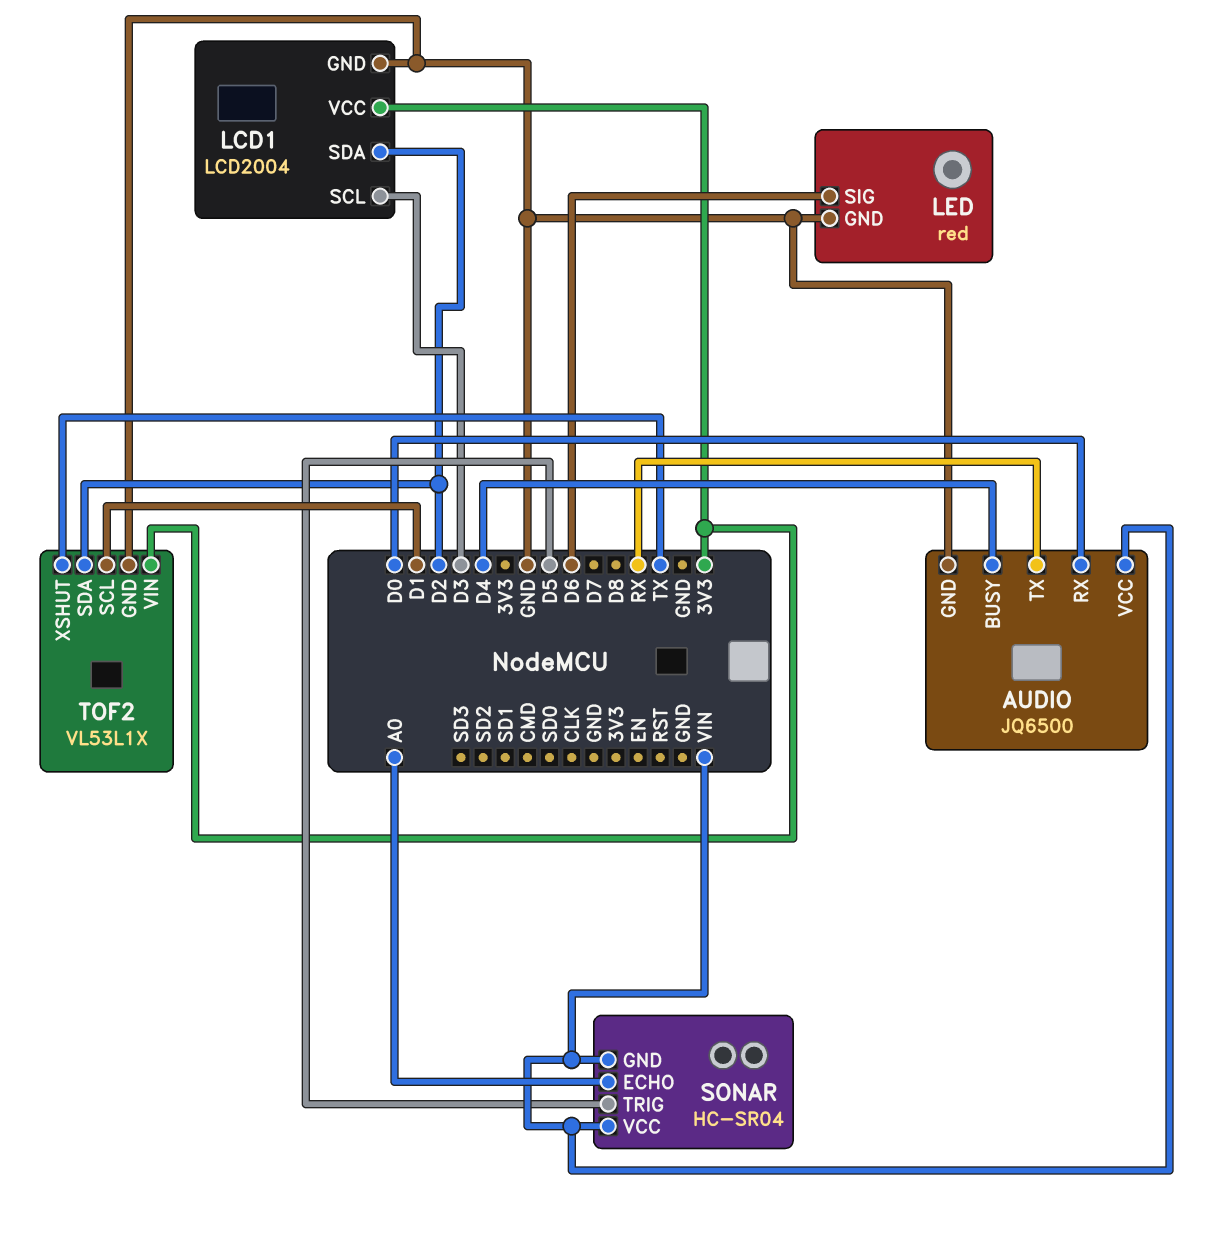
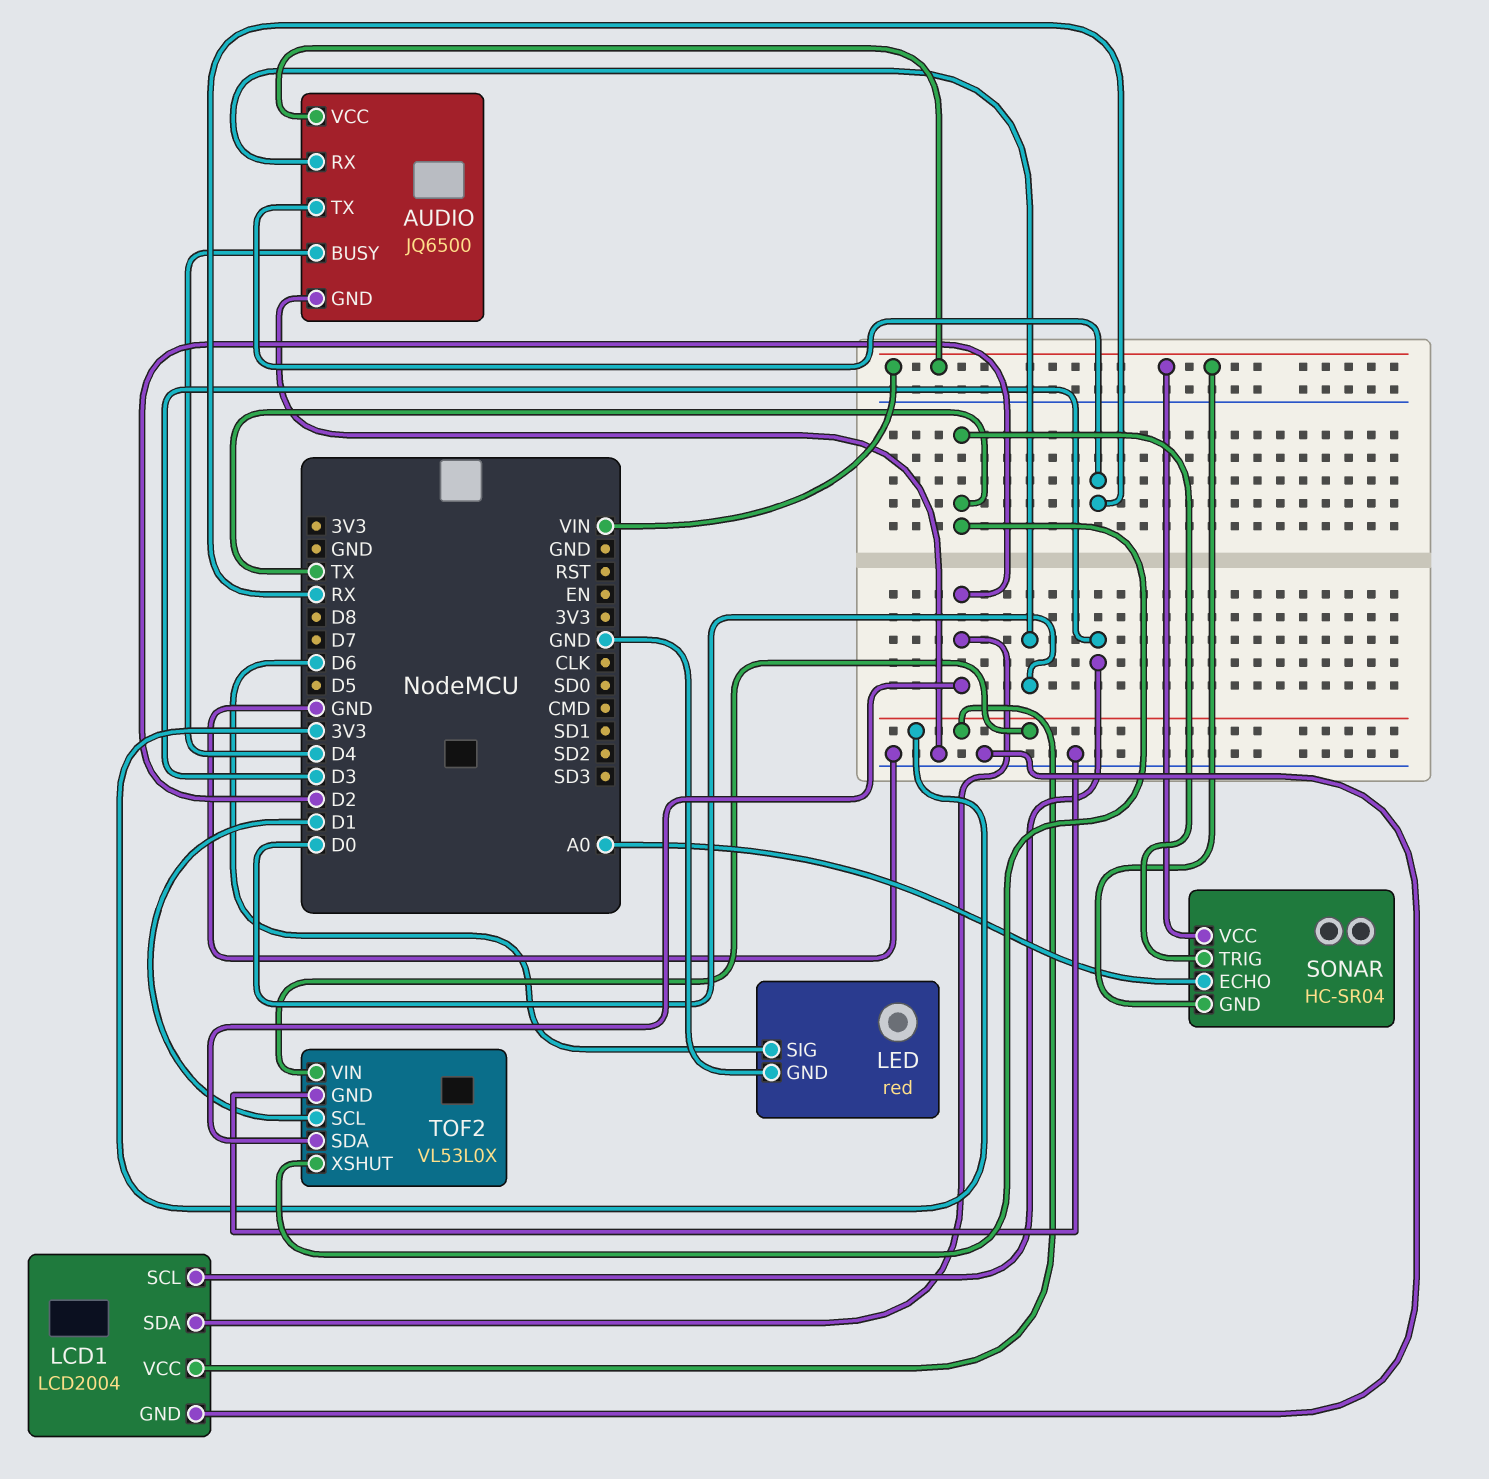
SONAR pin TRIG: D5 -> TX
TOF2: VL53L1X -> VL53L0X

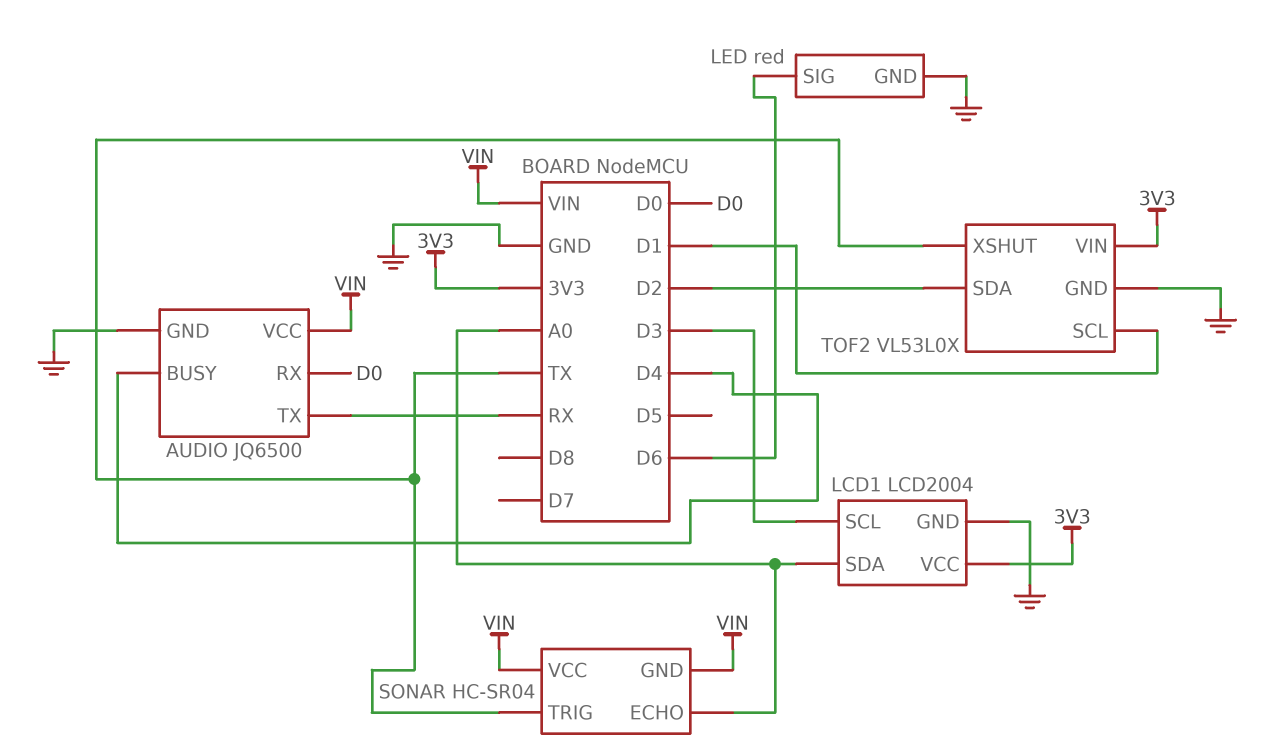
LCD1 pin SDA: D2 -> A0

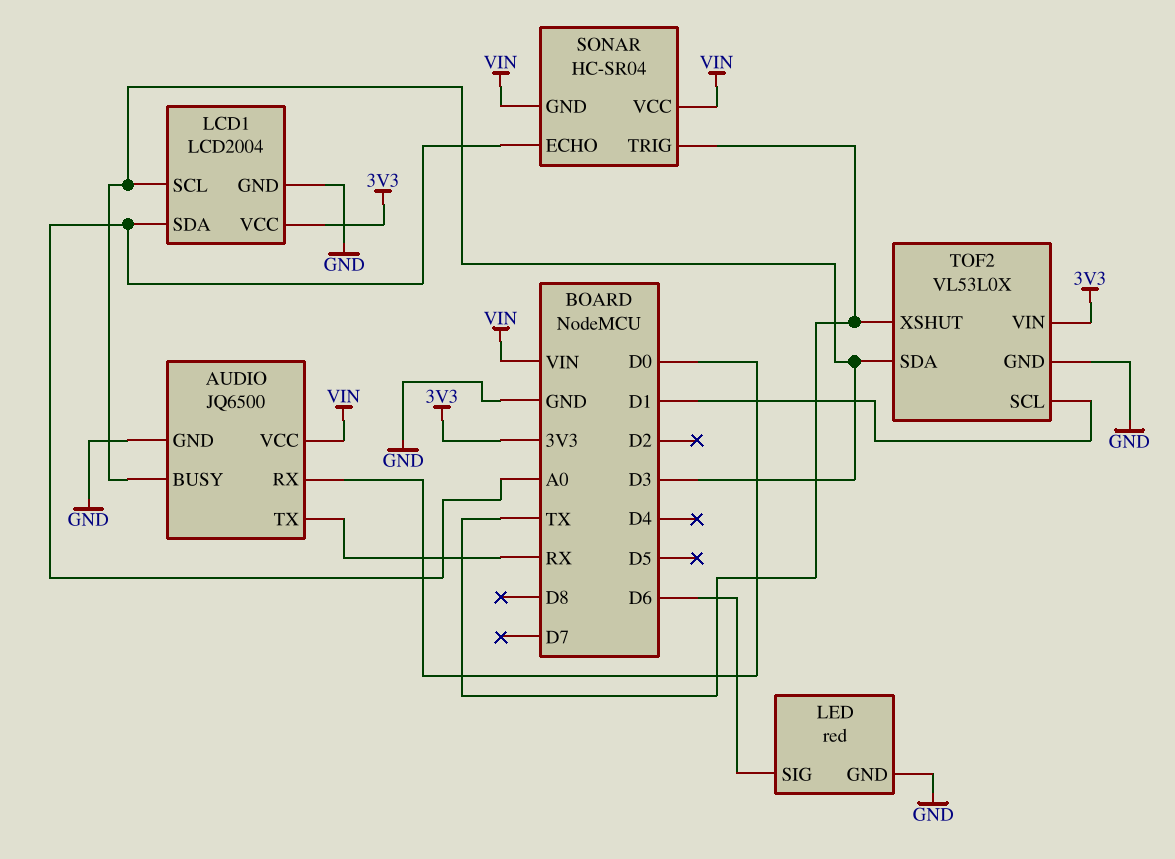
AUDIO pin BUSY: D4 -> D3
TOF2 pin SDA: D2 -> D3

